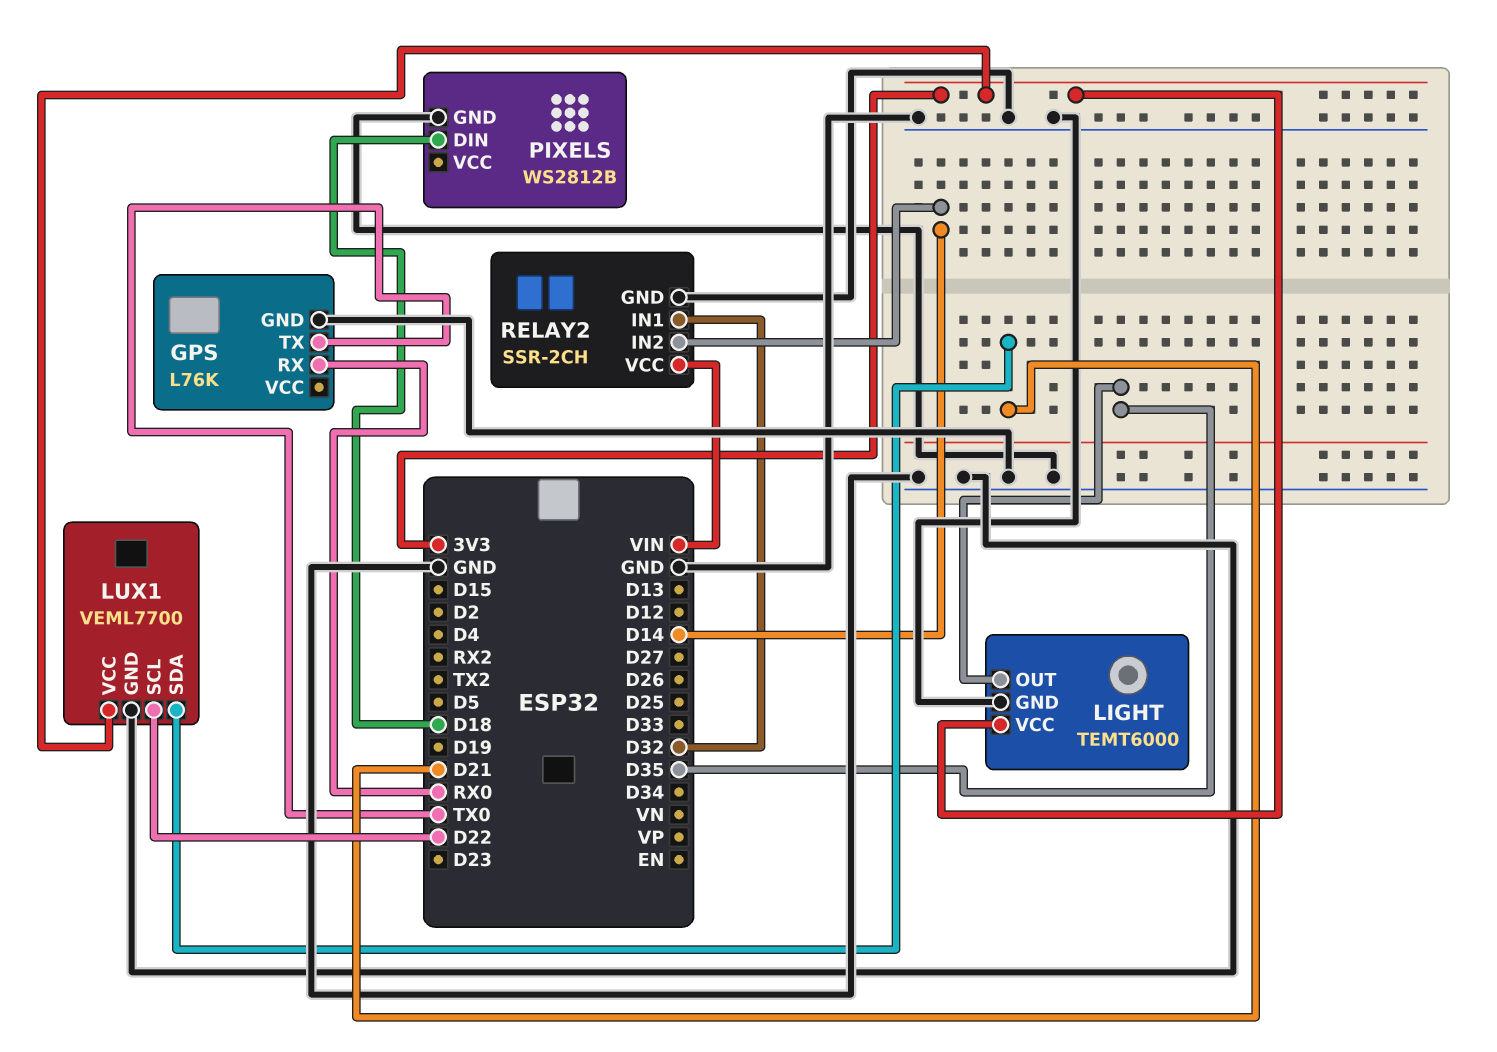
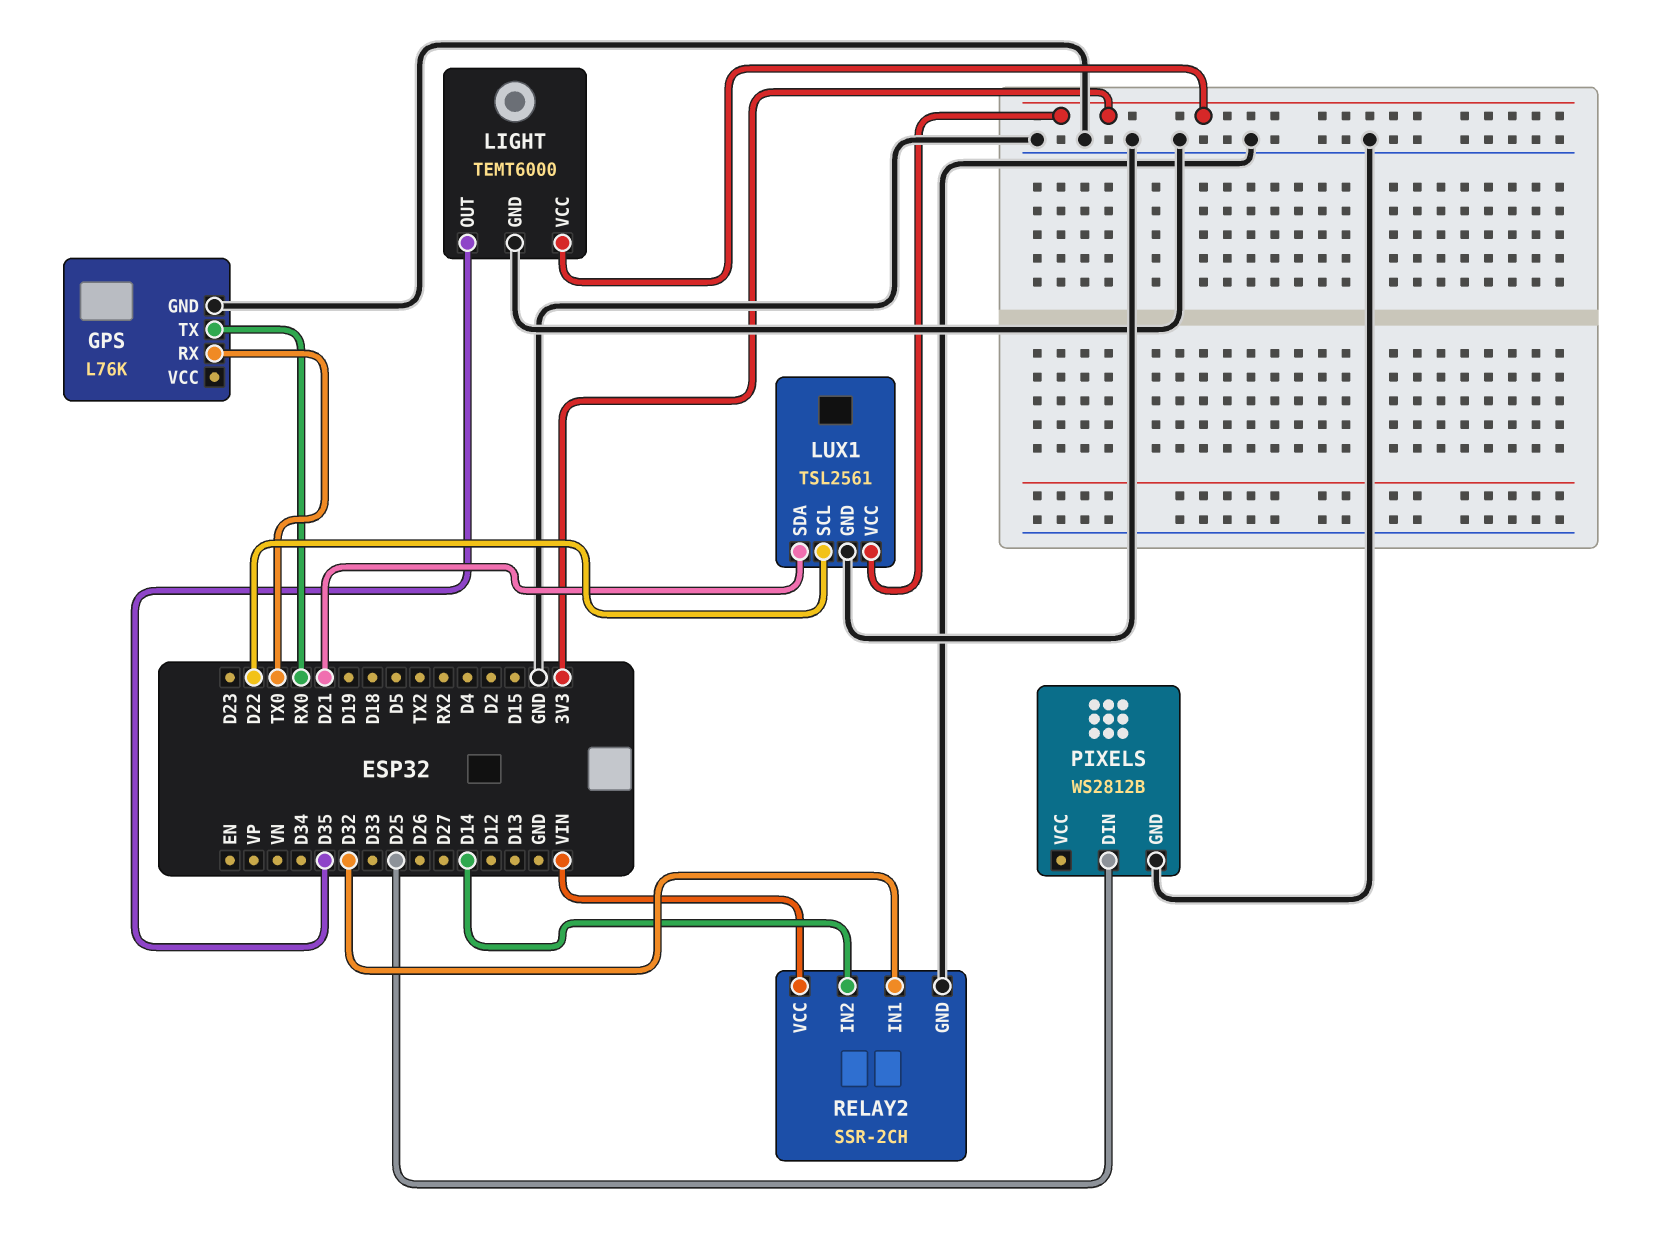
GPS pin RX: RX0 -> TX0
GPS pin TX: TX0 -> RX0
LUX1: VEML7700 -> TSL2561
PIXELS pin DIN: D18 -> D25

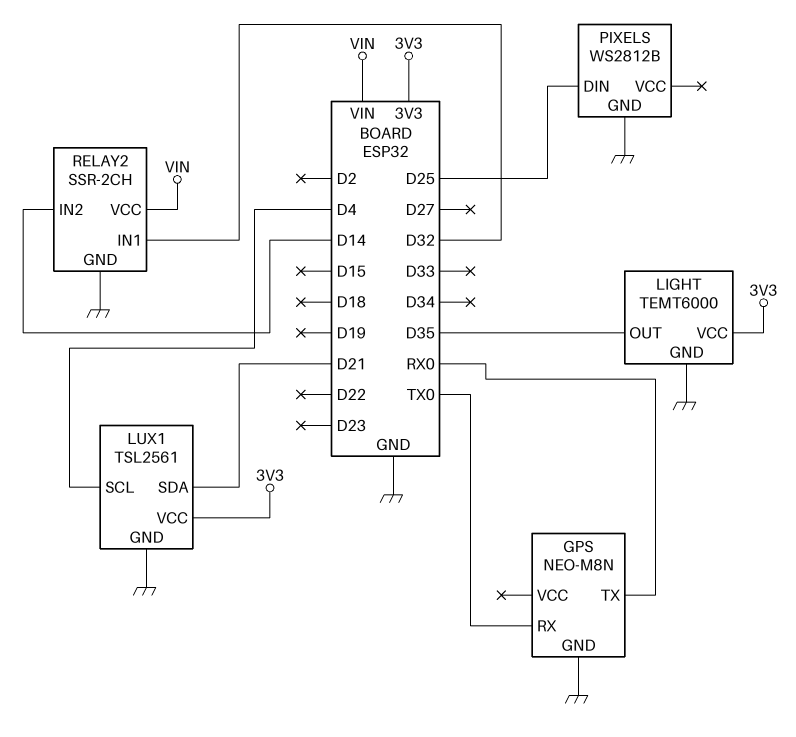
GPS: L76K -> NEO-M8N
LUX1 pin SCL: D22 -> D4

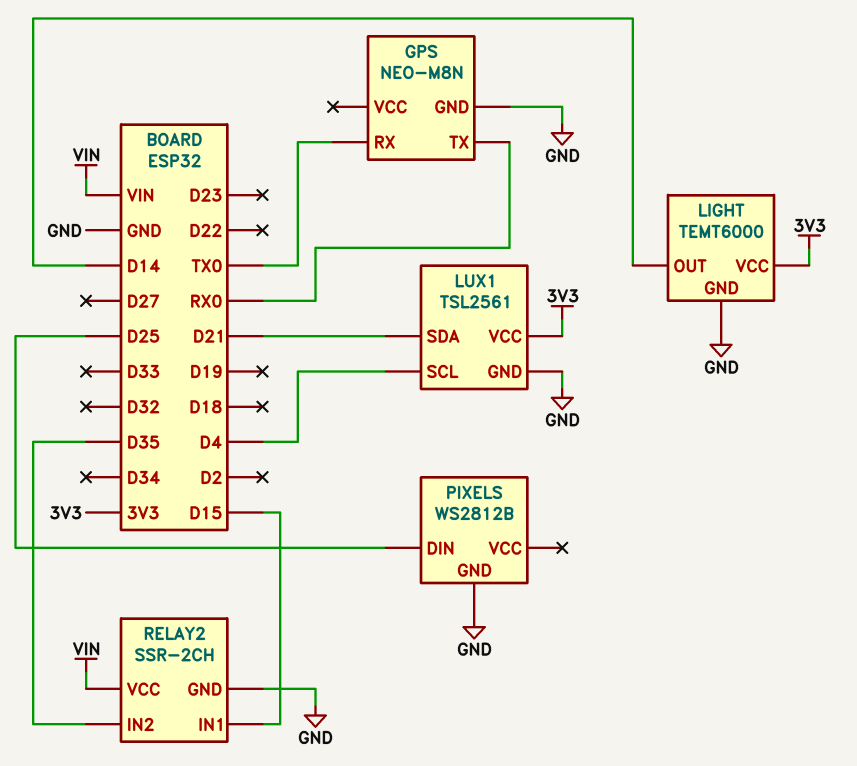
LIGHT pin OUT: D35 -> D14
RELAY2 pin IN1: D32 -> D15
RELAY2 pin IN2: D14 -> D35

